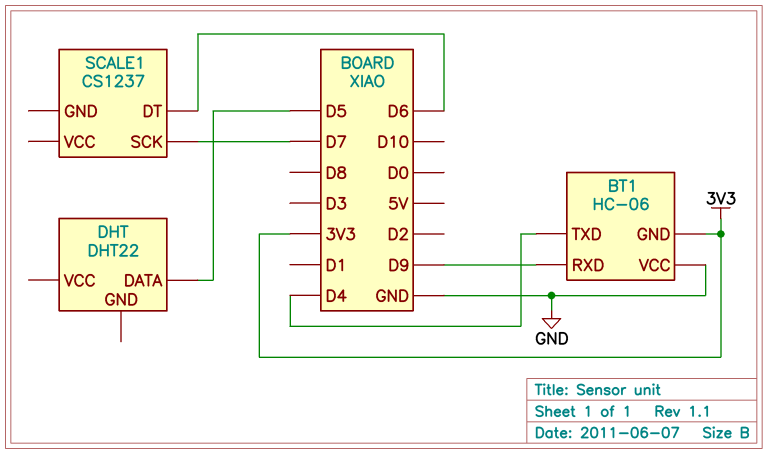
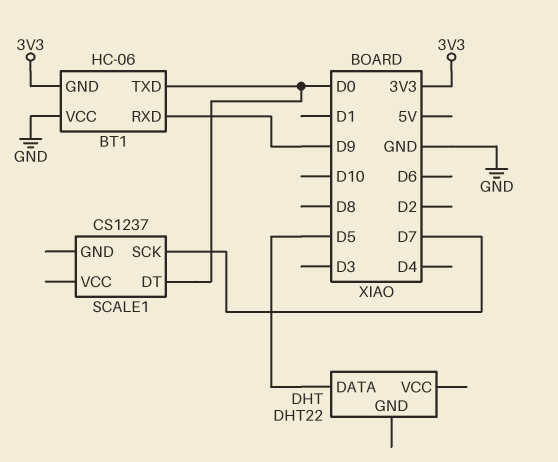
BT1 pin TXD: D4 -> D0
SCALE1 pin DT: D6 -> D0

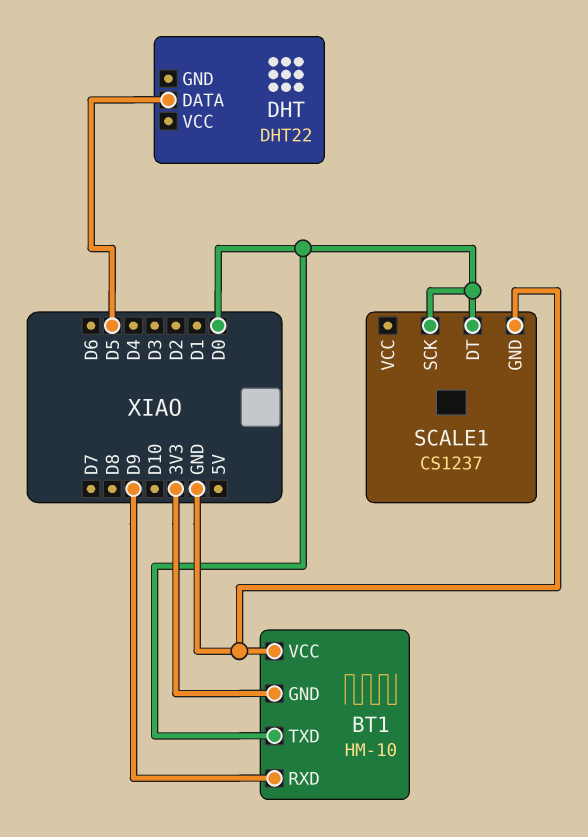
BT1: HC-06 -> HM-10
SCALE1 pin GND: none -> GND
SCALE1 pin SCK: D7 -> D0

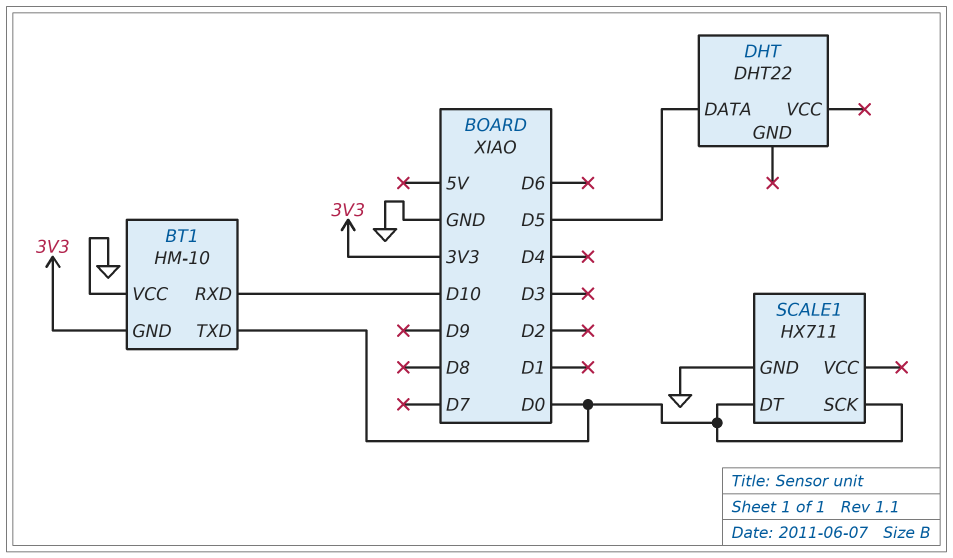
BT1 pin RXD: D9 -> D10
SCALE1: CS1237 -> HX711

